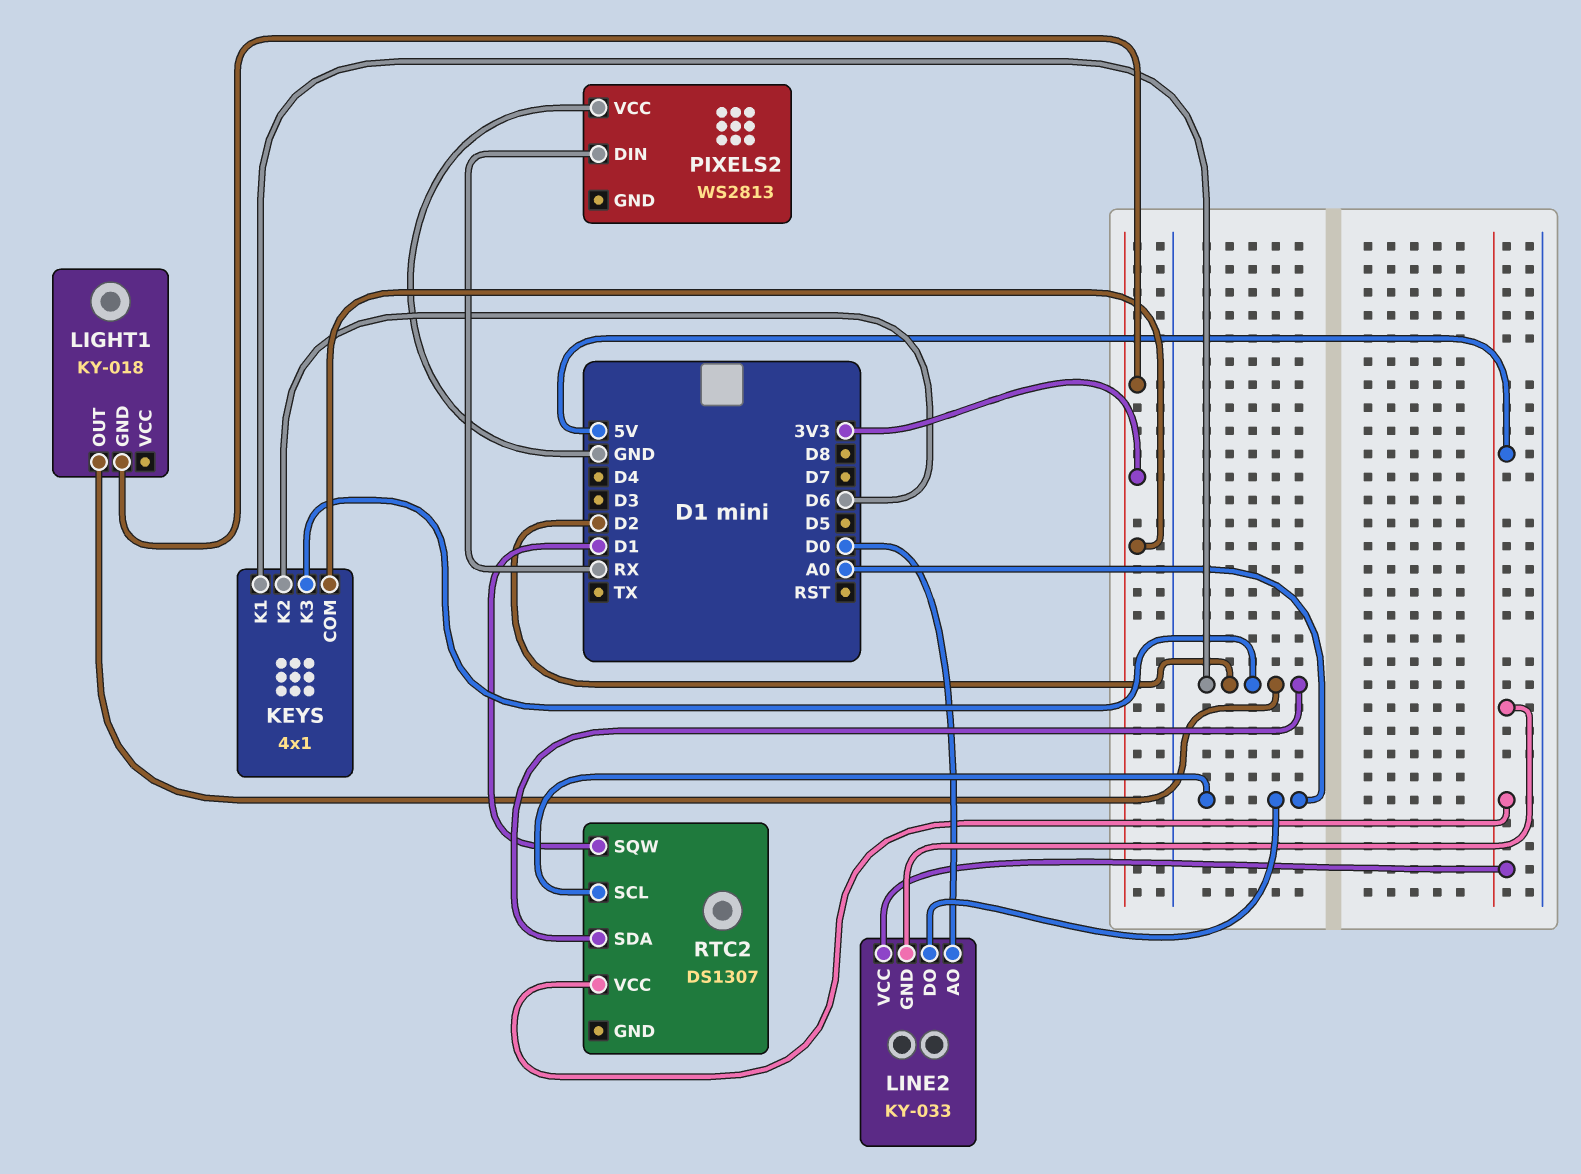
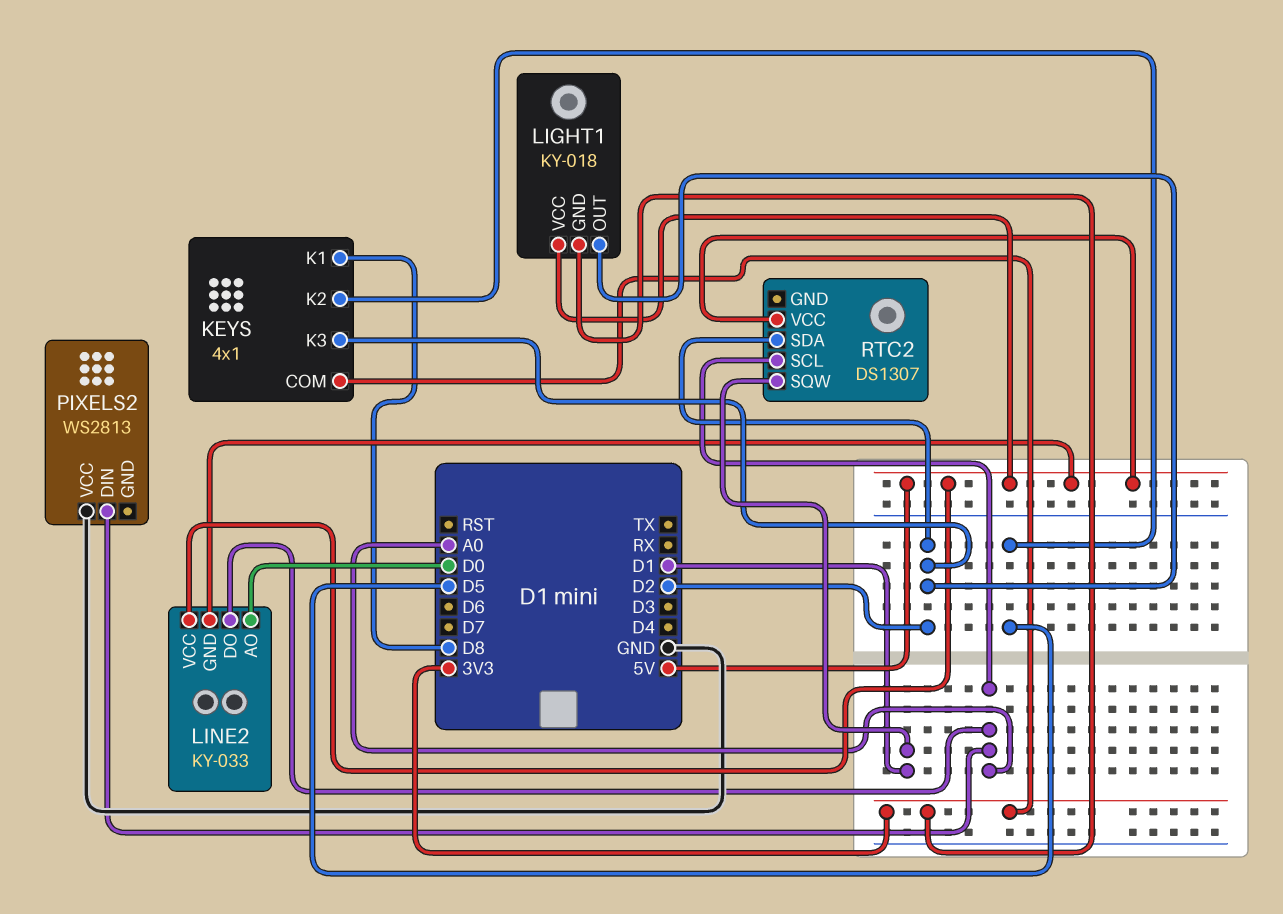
KEYS pin K1: D2 -> D8
KEYS pin K2: D6 -> D5
LIGHT1 pin VCC: none -> 5V
PIXELS2 pin DIN: RX -> A0

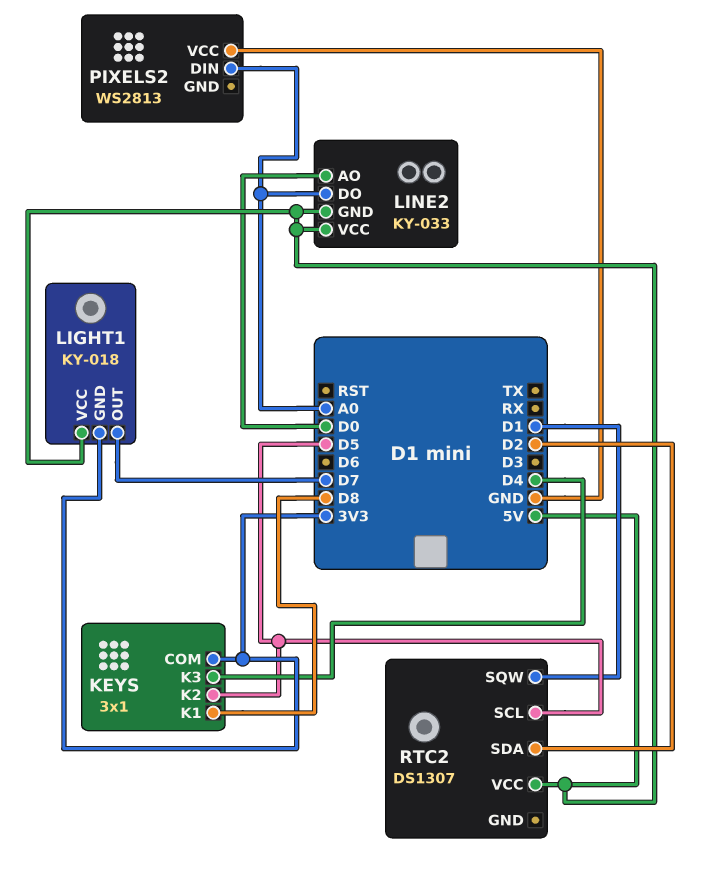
KEYS: 4x1 -> 3x1
KEYS pin K3: D2 -> D4
LIGHT1 pin OUT: D2 -> D7
RTC2 pin SCL: A0 -> D5

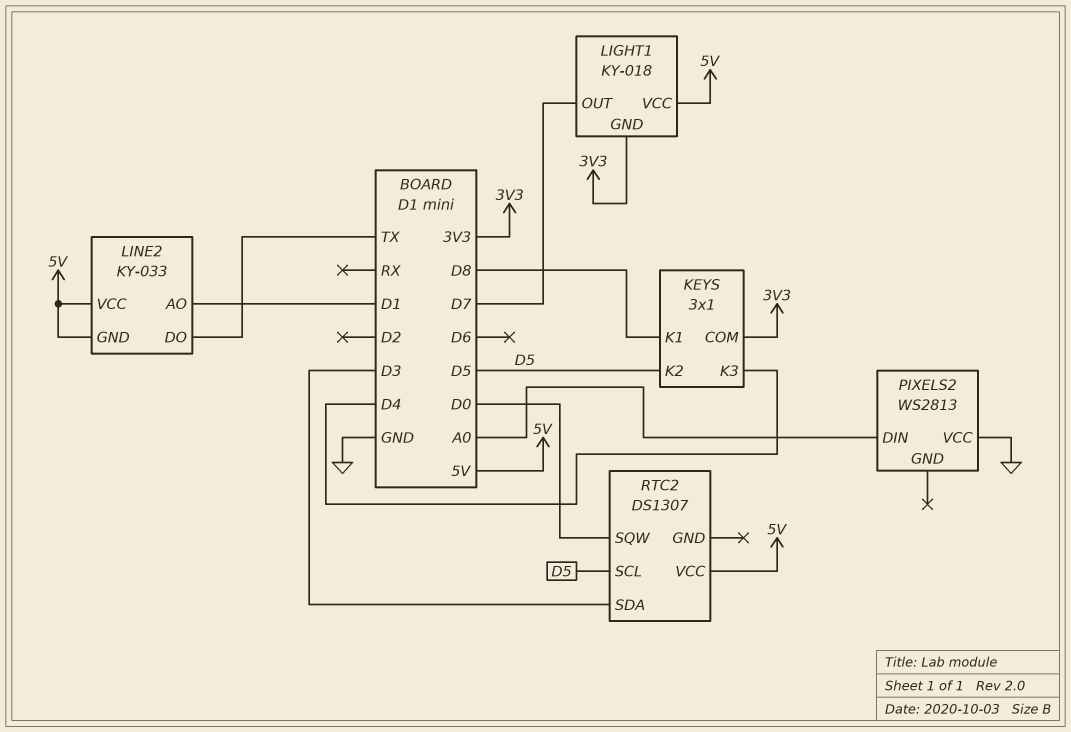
LINE2 pin AO: D0 -> D1
LINE2 pin DO: A0 -> TX
RTC2 pin SDA: D2 -> D3
RTC2 pin SQW: D1 -> D0

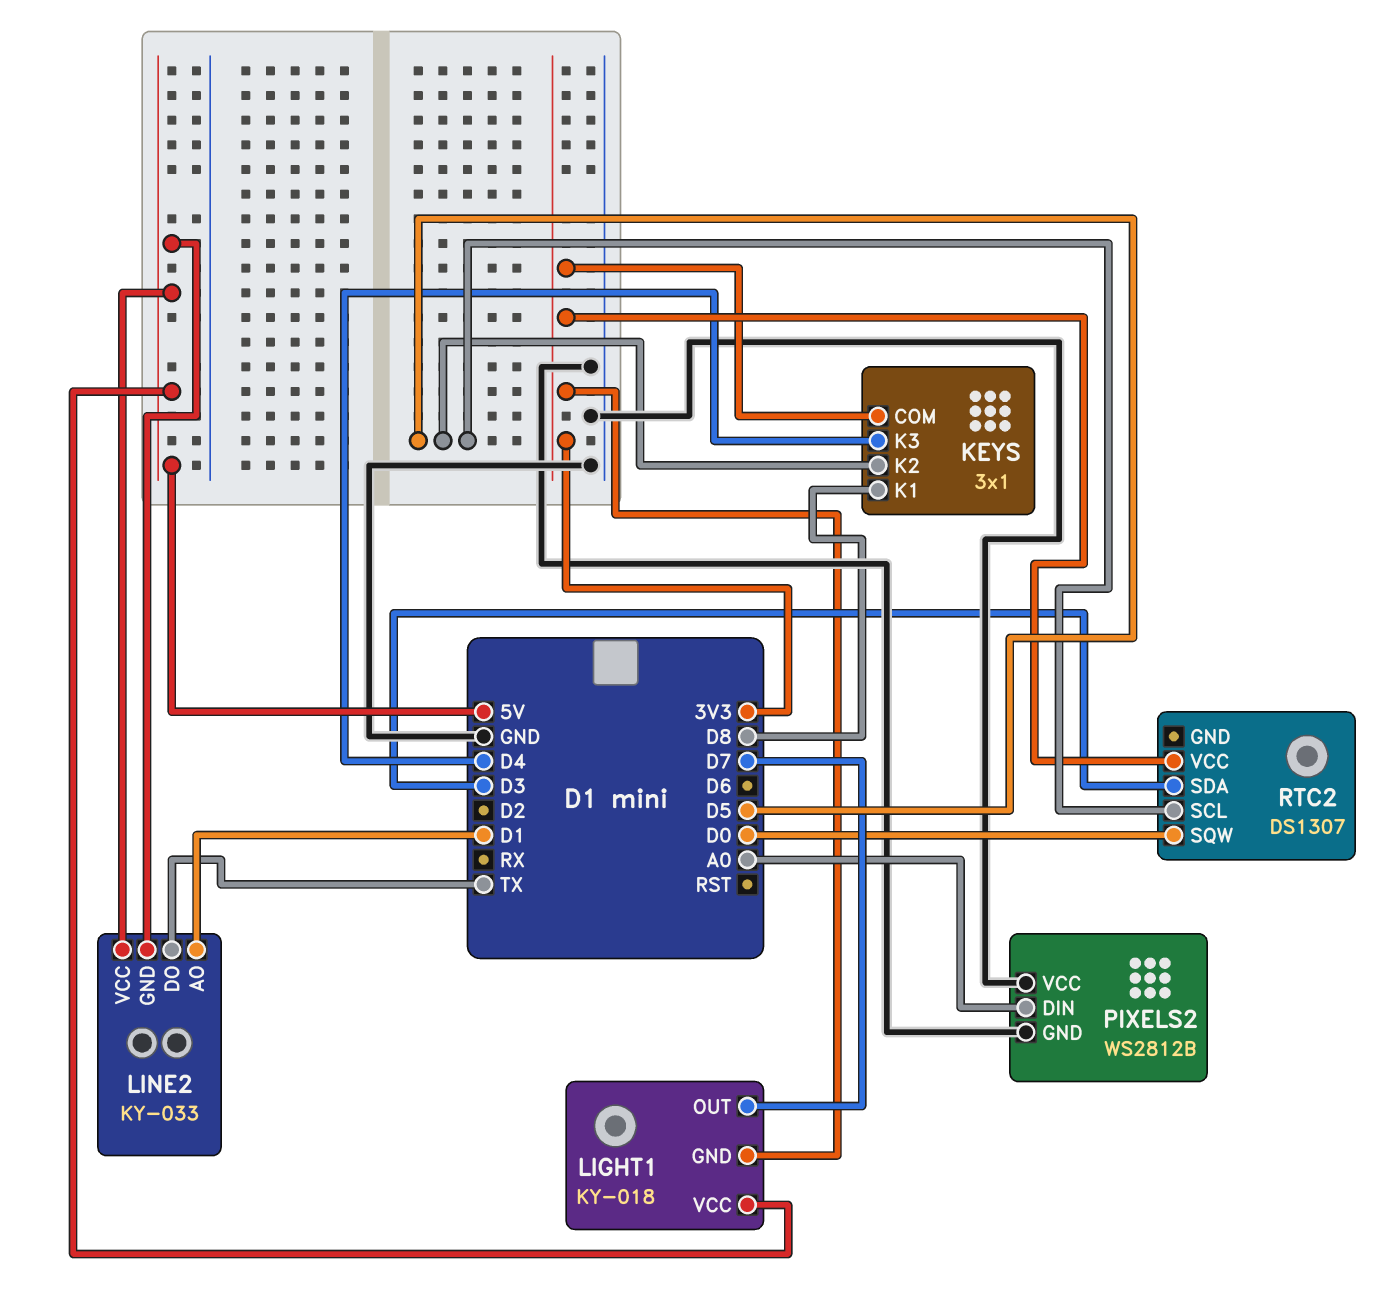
PIXELS2: WS2813 -> WS2812B
PIXELS2 pin GND: none -> GND
RTC2 pin VCC: 5V -> 3V3

